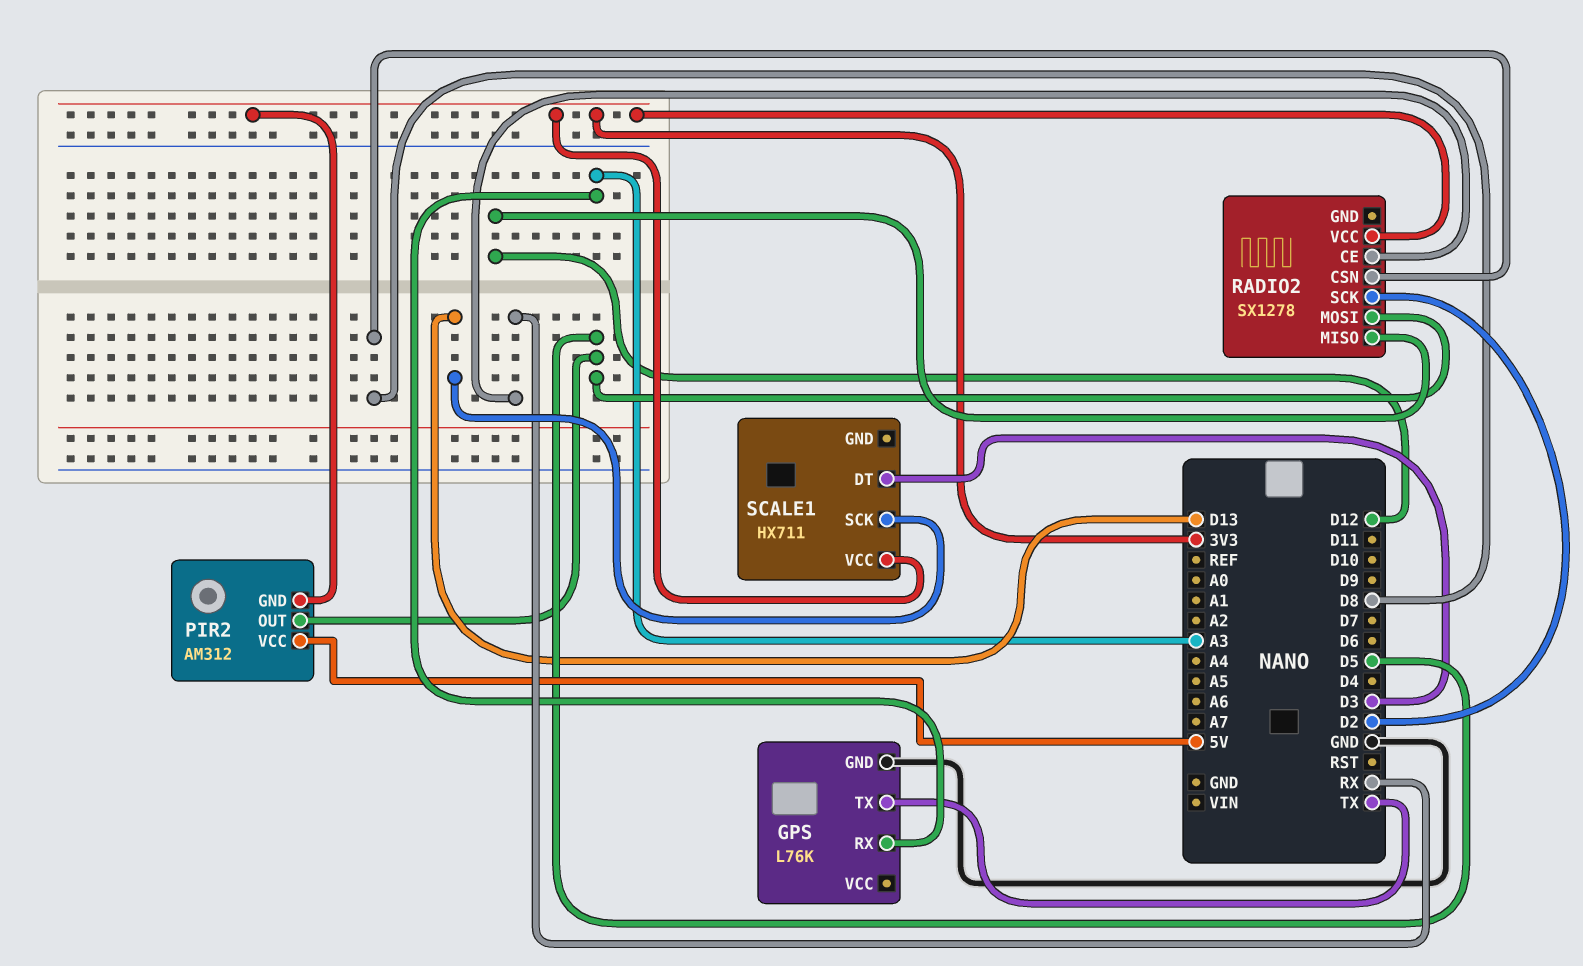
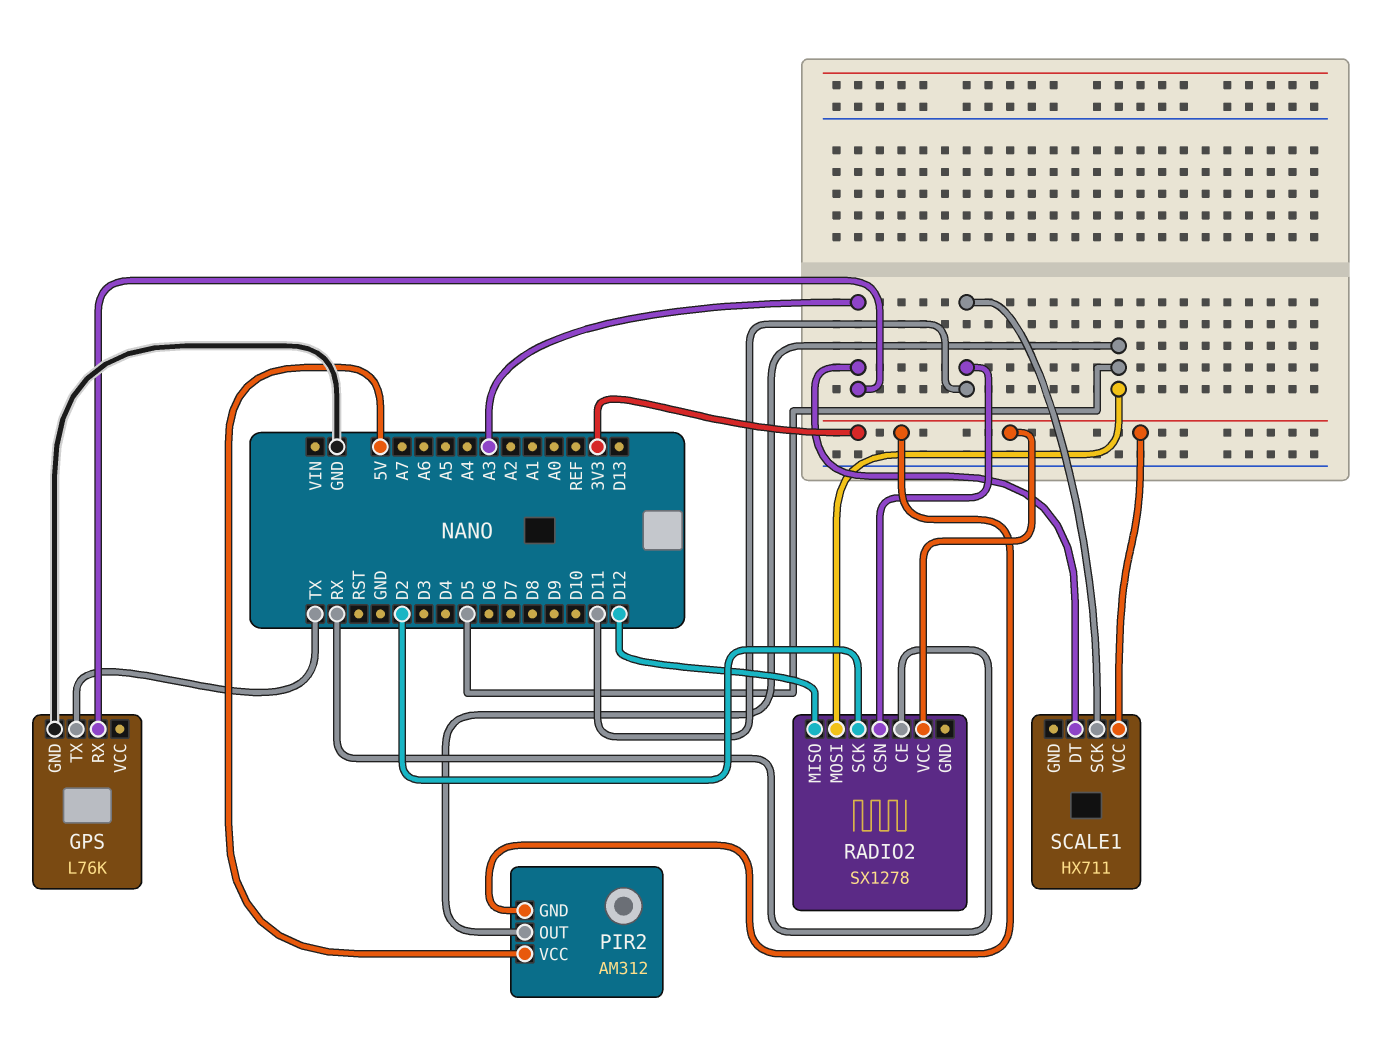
RADIO2 pin CSN: D8 -> D11
SCALE1 pin DT: D3 -> A3
SCALE1 pin SCK: D13 -> D11

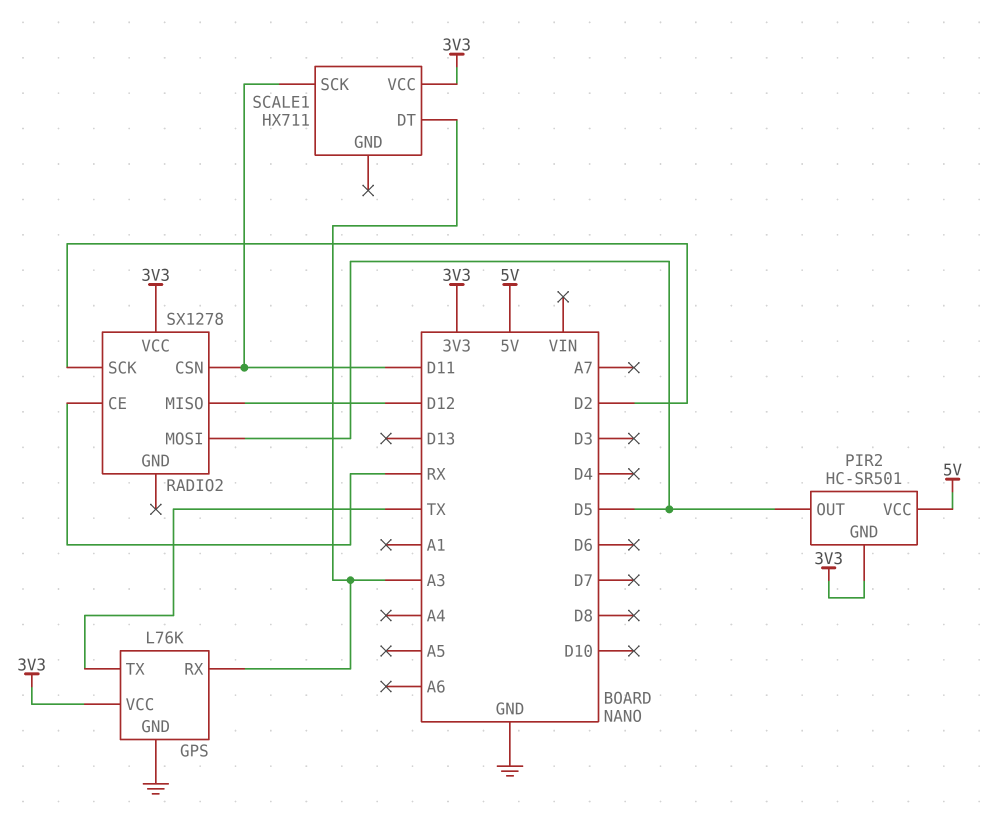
GPS pin VCC: none -> 3V3
PIR2: AM312 -> HC-SR501

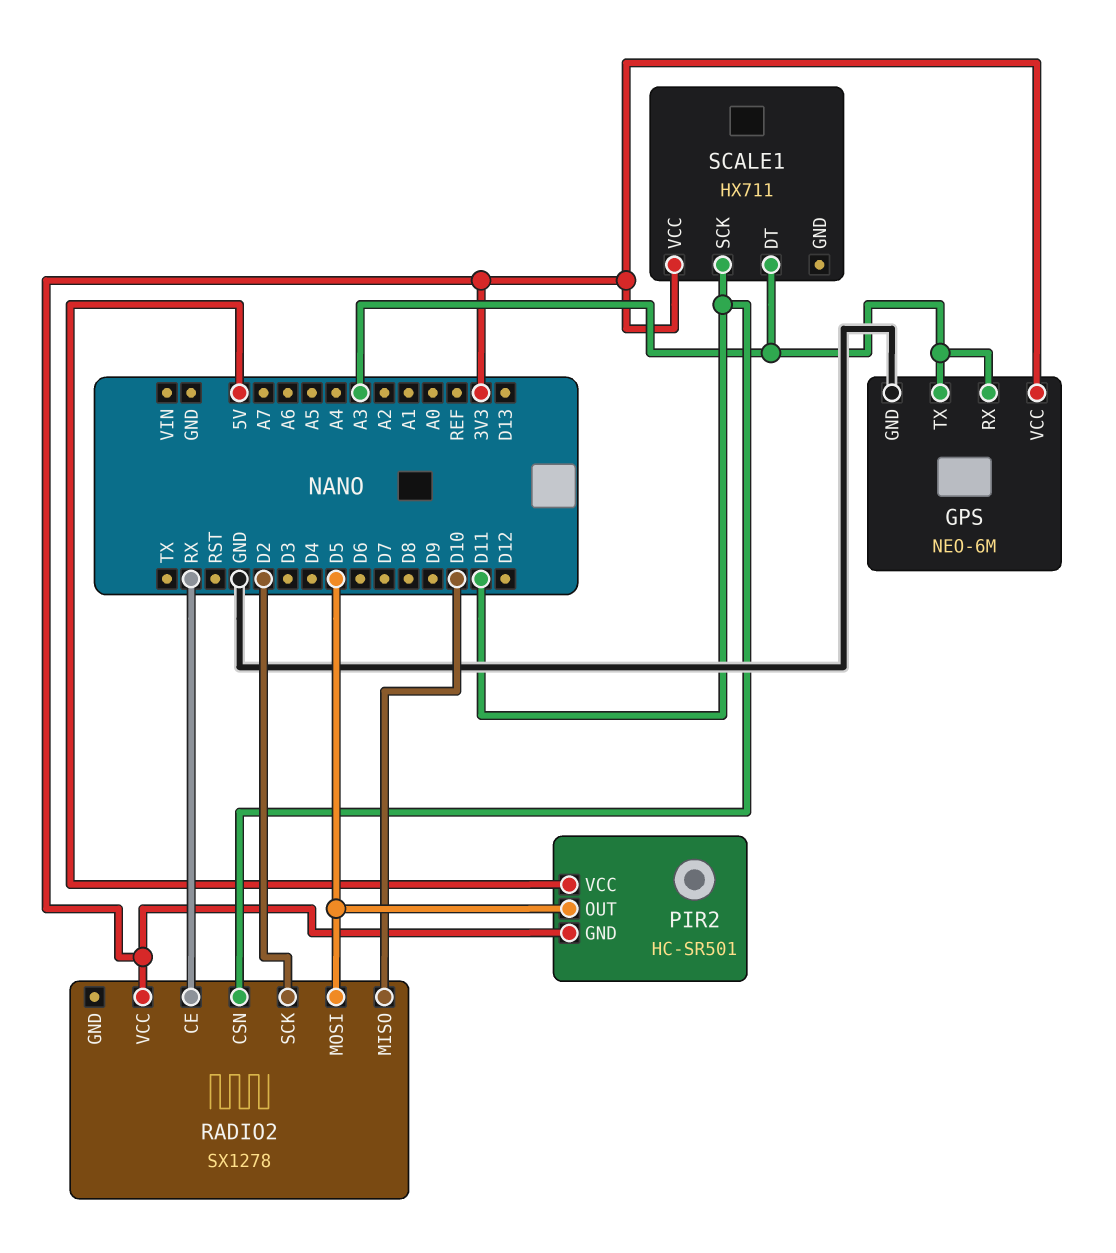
GPS: L76K -> NEO-6M
GPS pin TX: TX -> A3
RADIO2 pin MISO: D12 -> D10

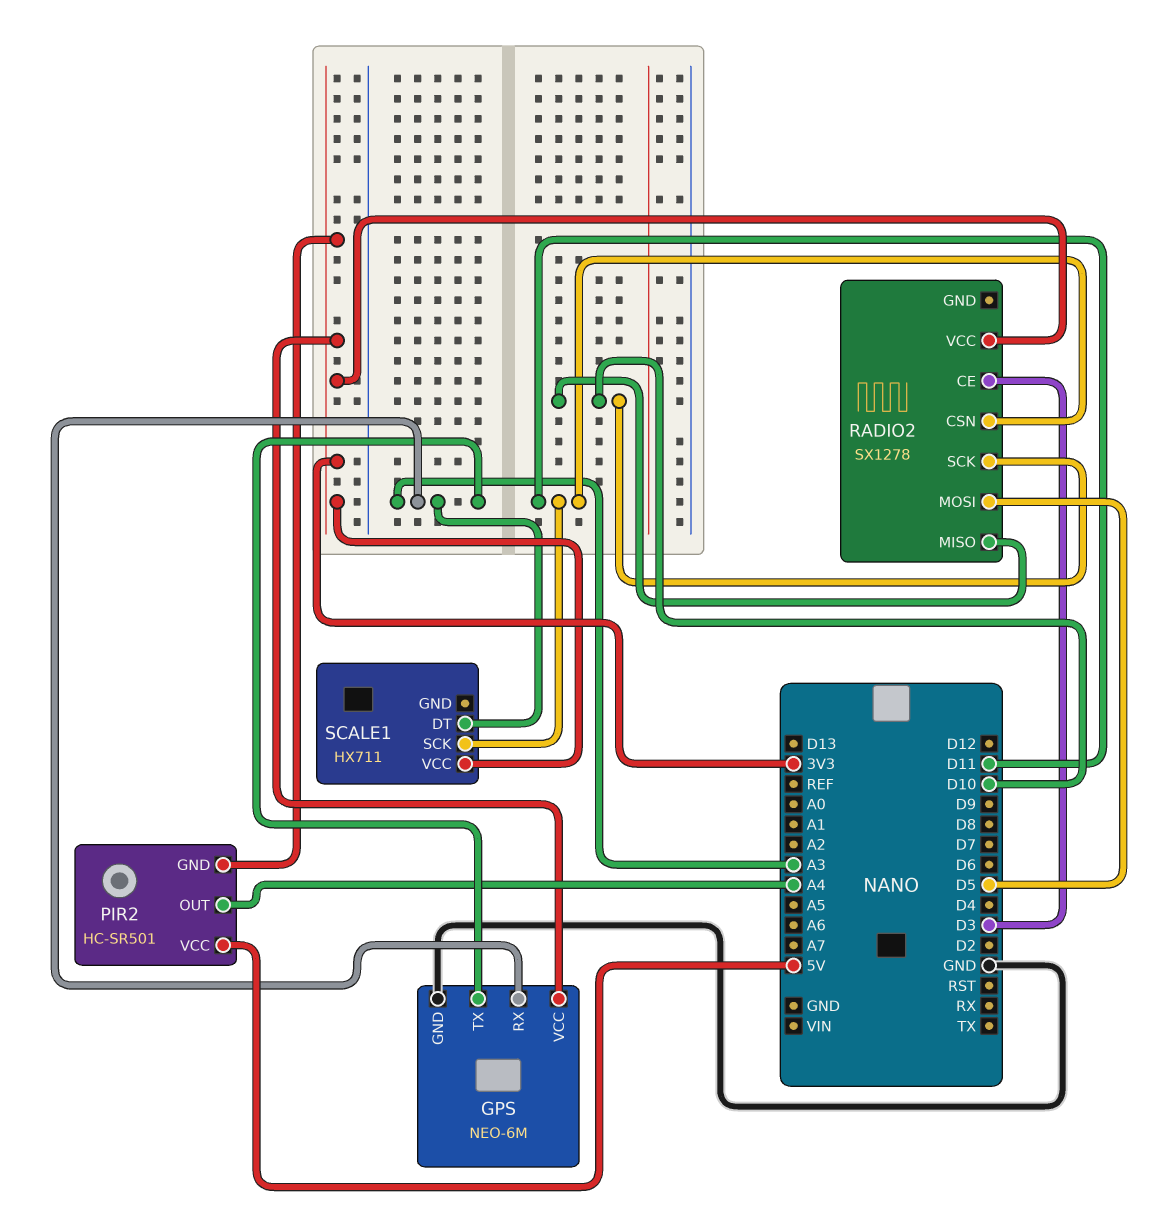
PIR2 pin OUT: D5 -> A4
RADIO2 pin CE: RX -> D3
RADIO2 pin SCK: D2 -> D10

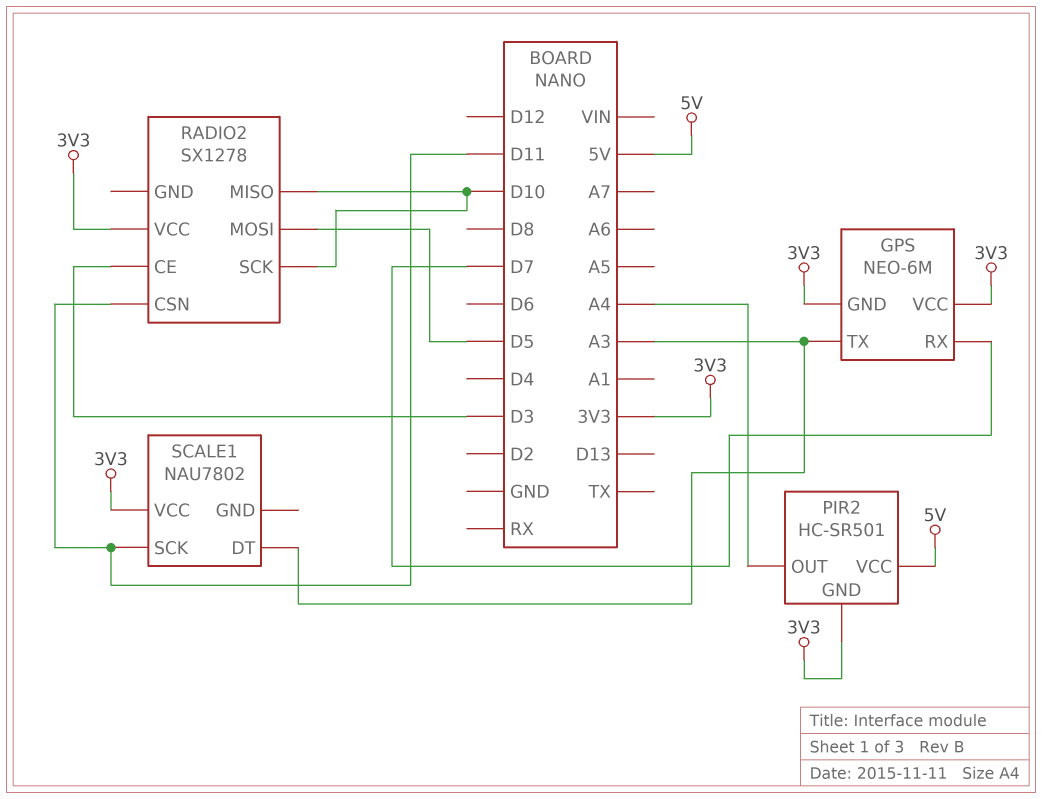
GPS pin GND: GND -> 3V3
GPS pin RX: A3 -> D7
SCALE1: HX711 -> NAU7802

